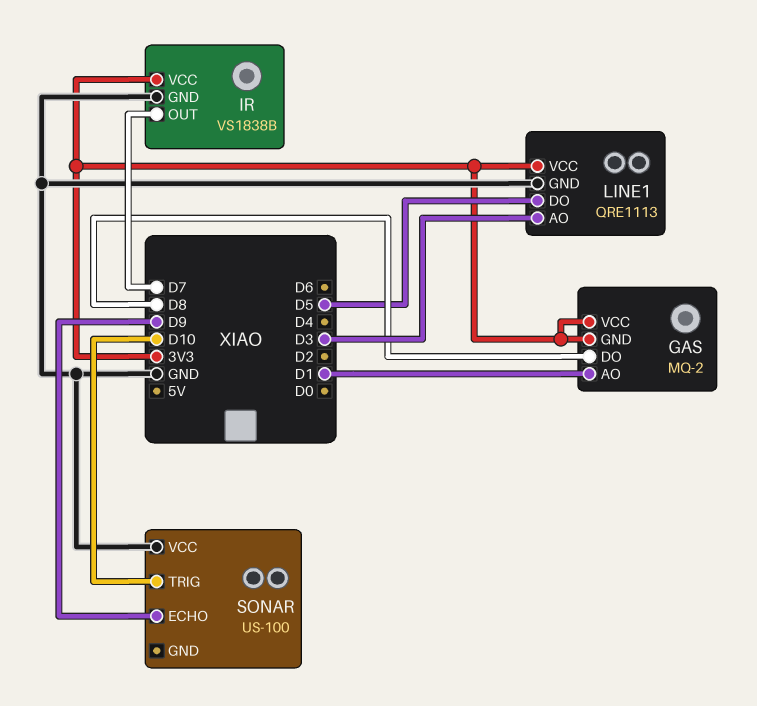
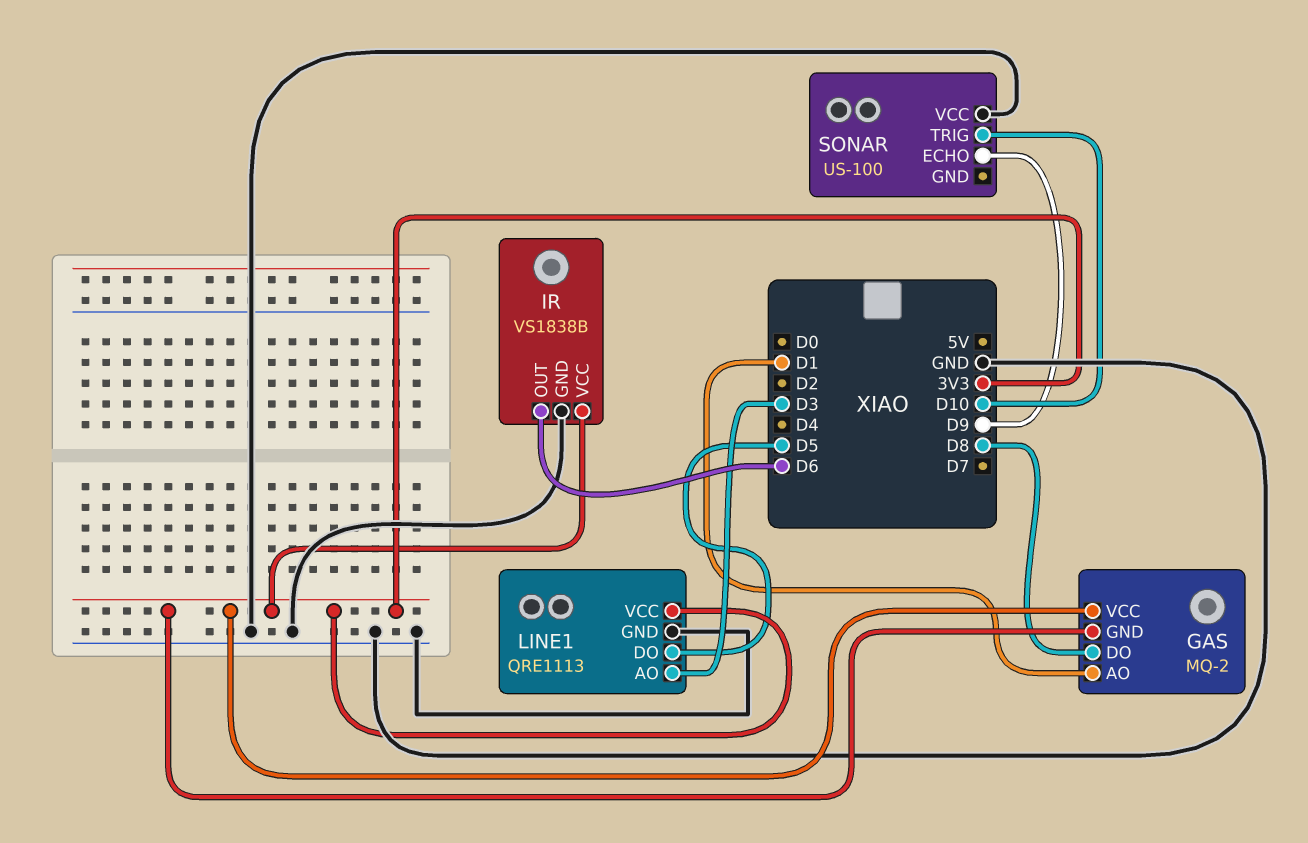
IR pin OUT: D7 -> D6

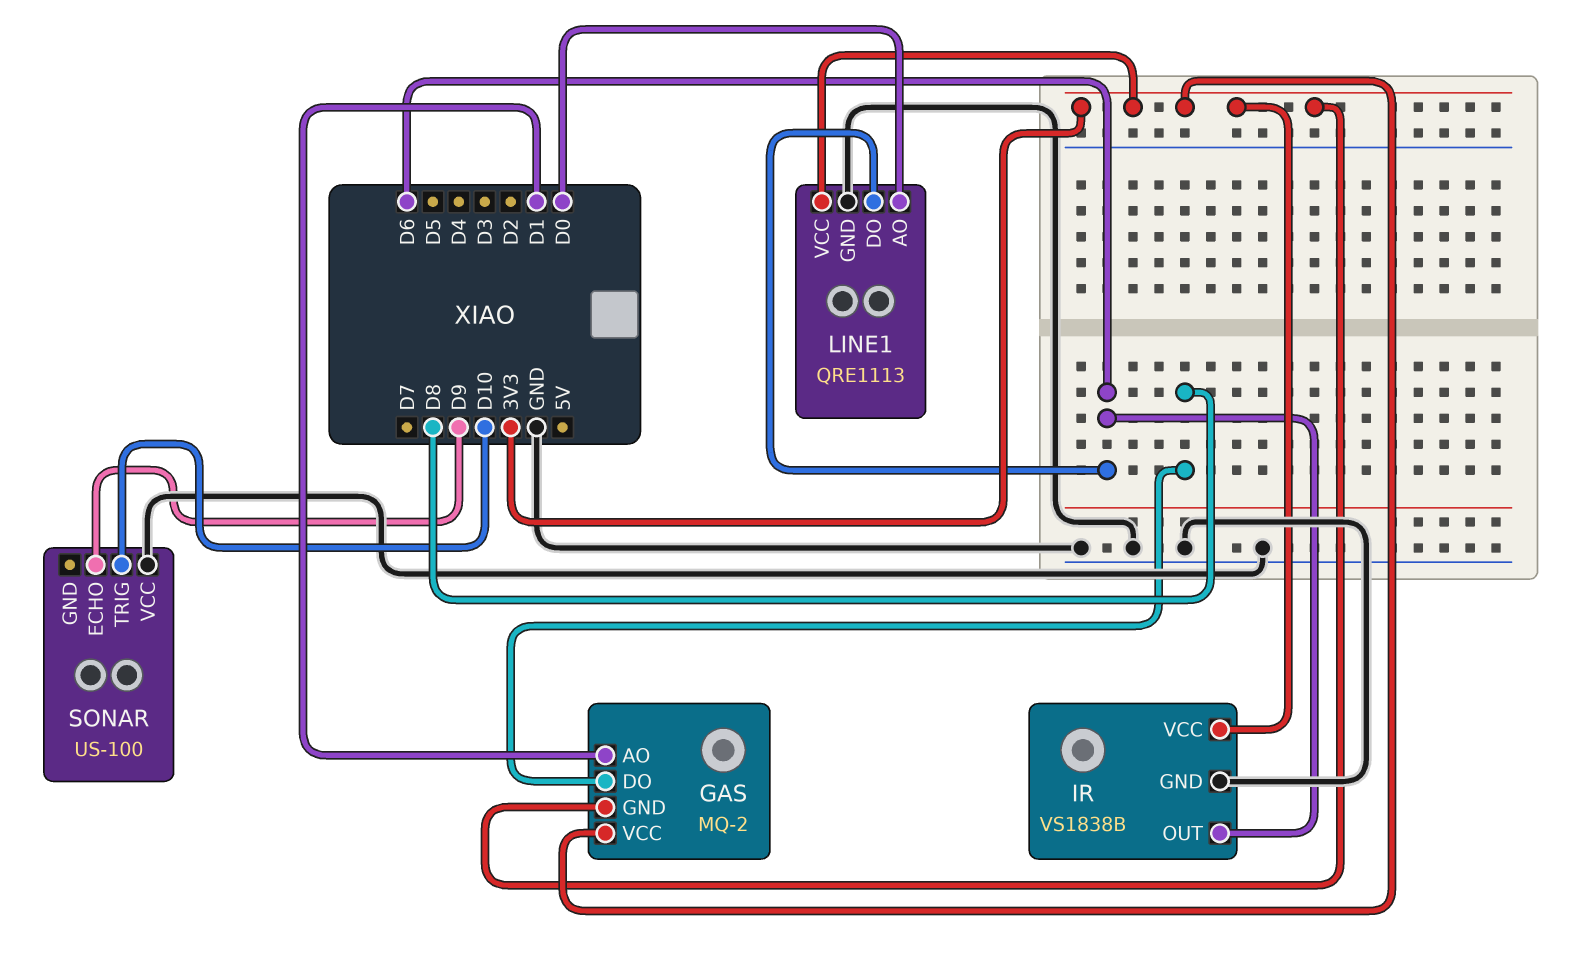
LINE1 pin AO: D3 -> D0
LINE1 pin DO: D5 -> D6

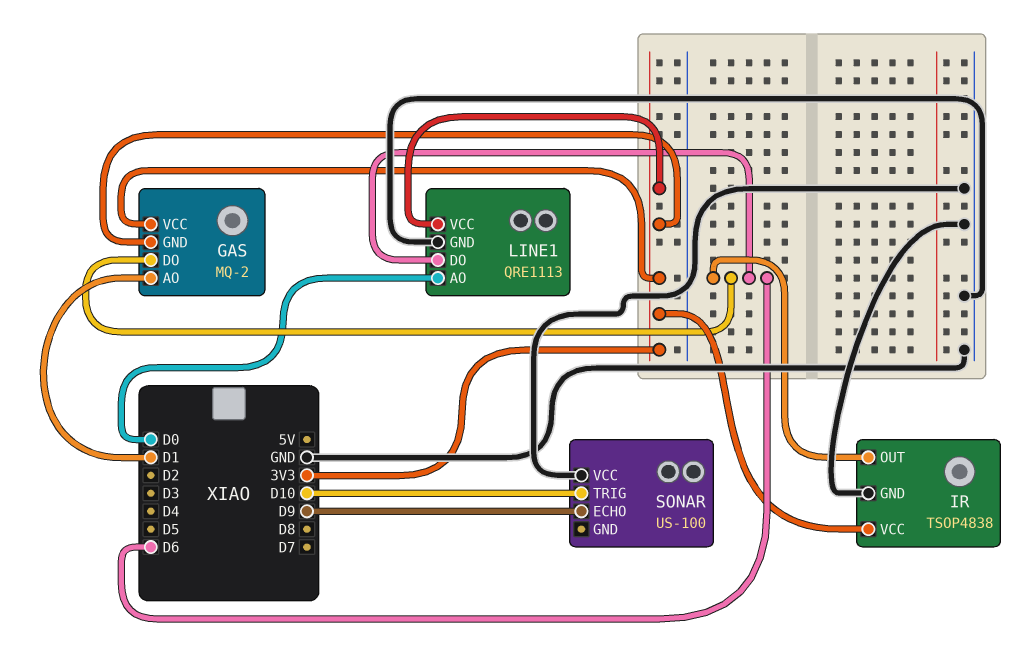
GAS pin DO: D8 -> D6
IR: VS1838B -> TSOP4838

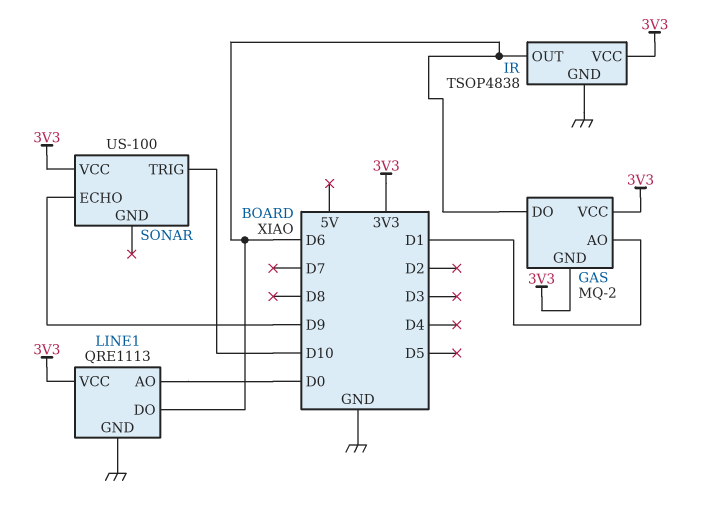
SONAR pin VCC: GND -> 3V3

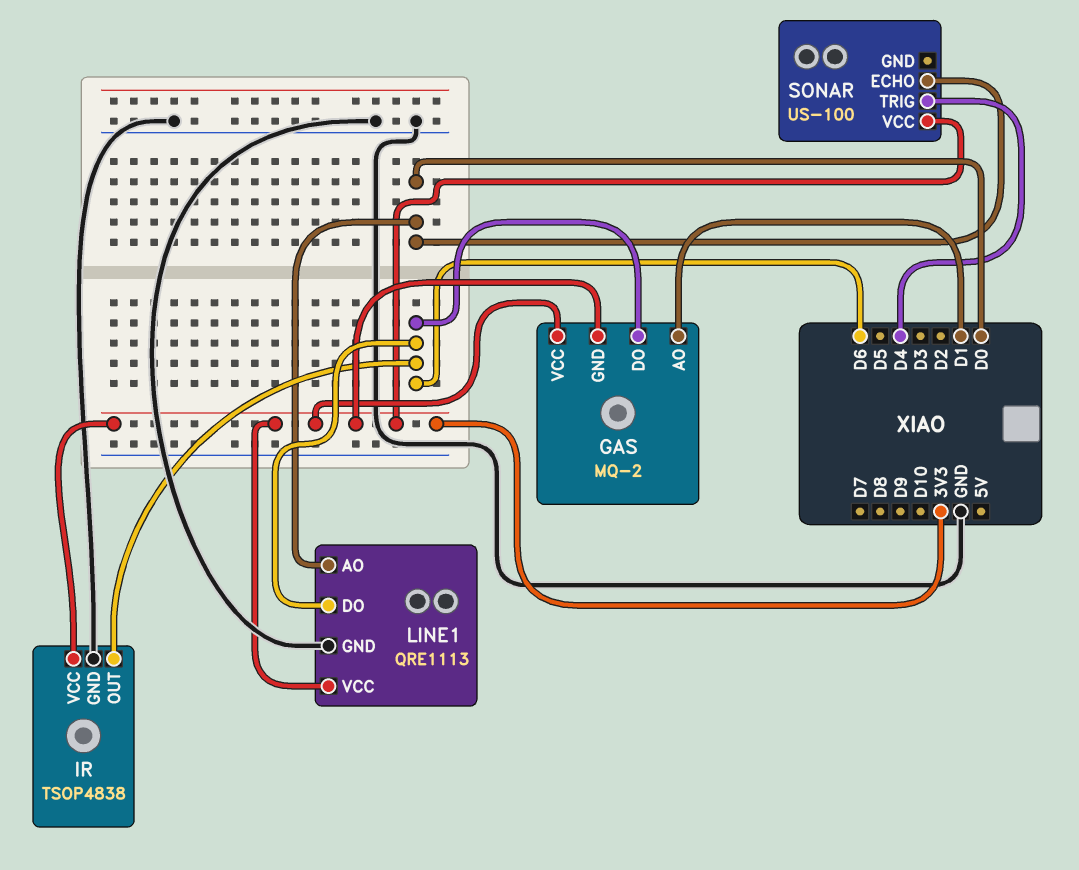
SONAR pin ECHO: D9 -> D0
SONAR pin TRIG: D10 -> D4

